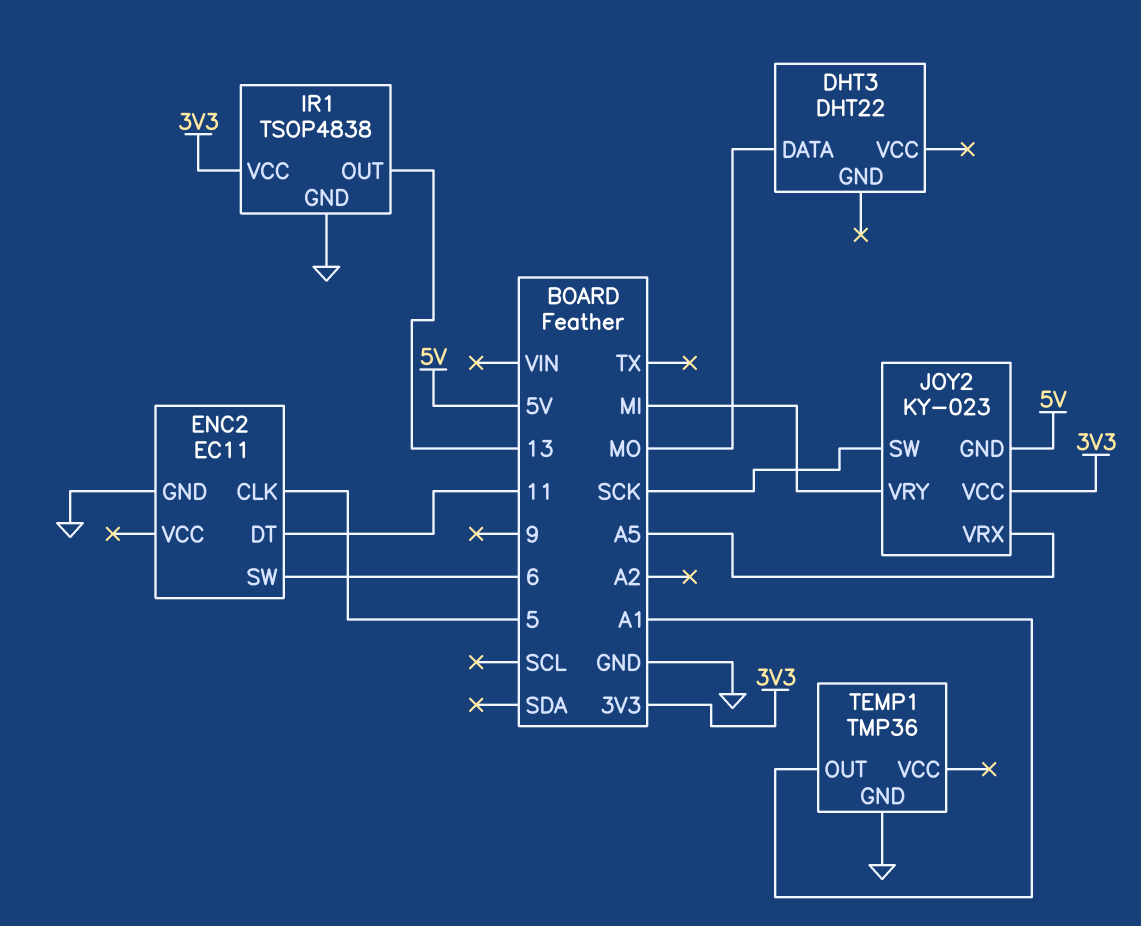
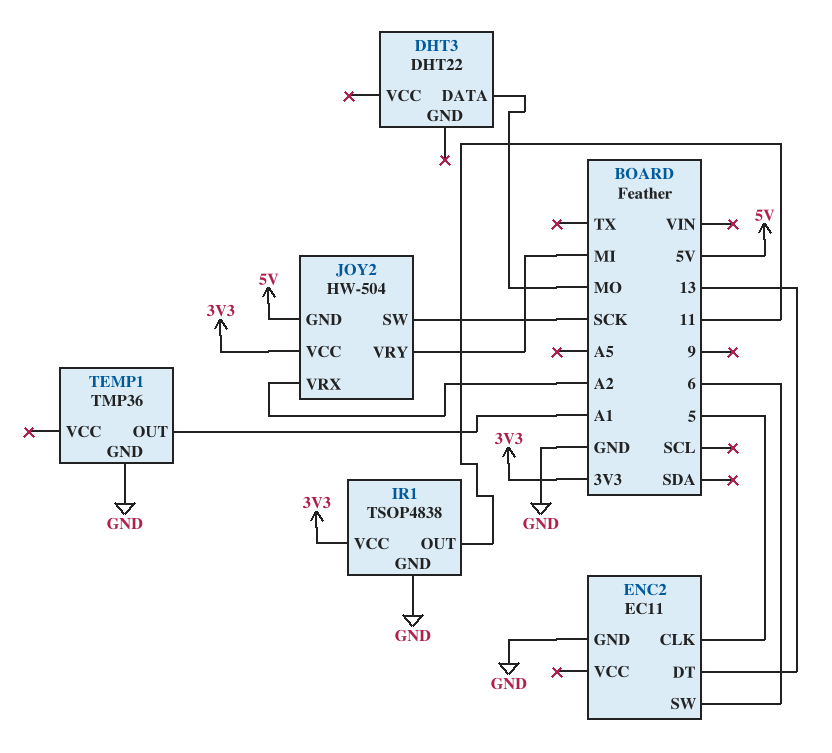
ENC2 pin DT: 11 -> 13
IR1 pin OUT: 13 -> 11
JOY2: KY-023 -> HW-504
JOY2 pin VRX: A5 -> A2

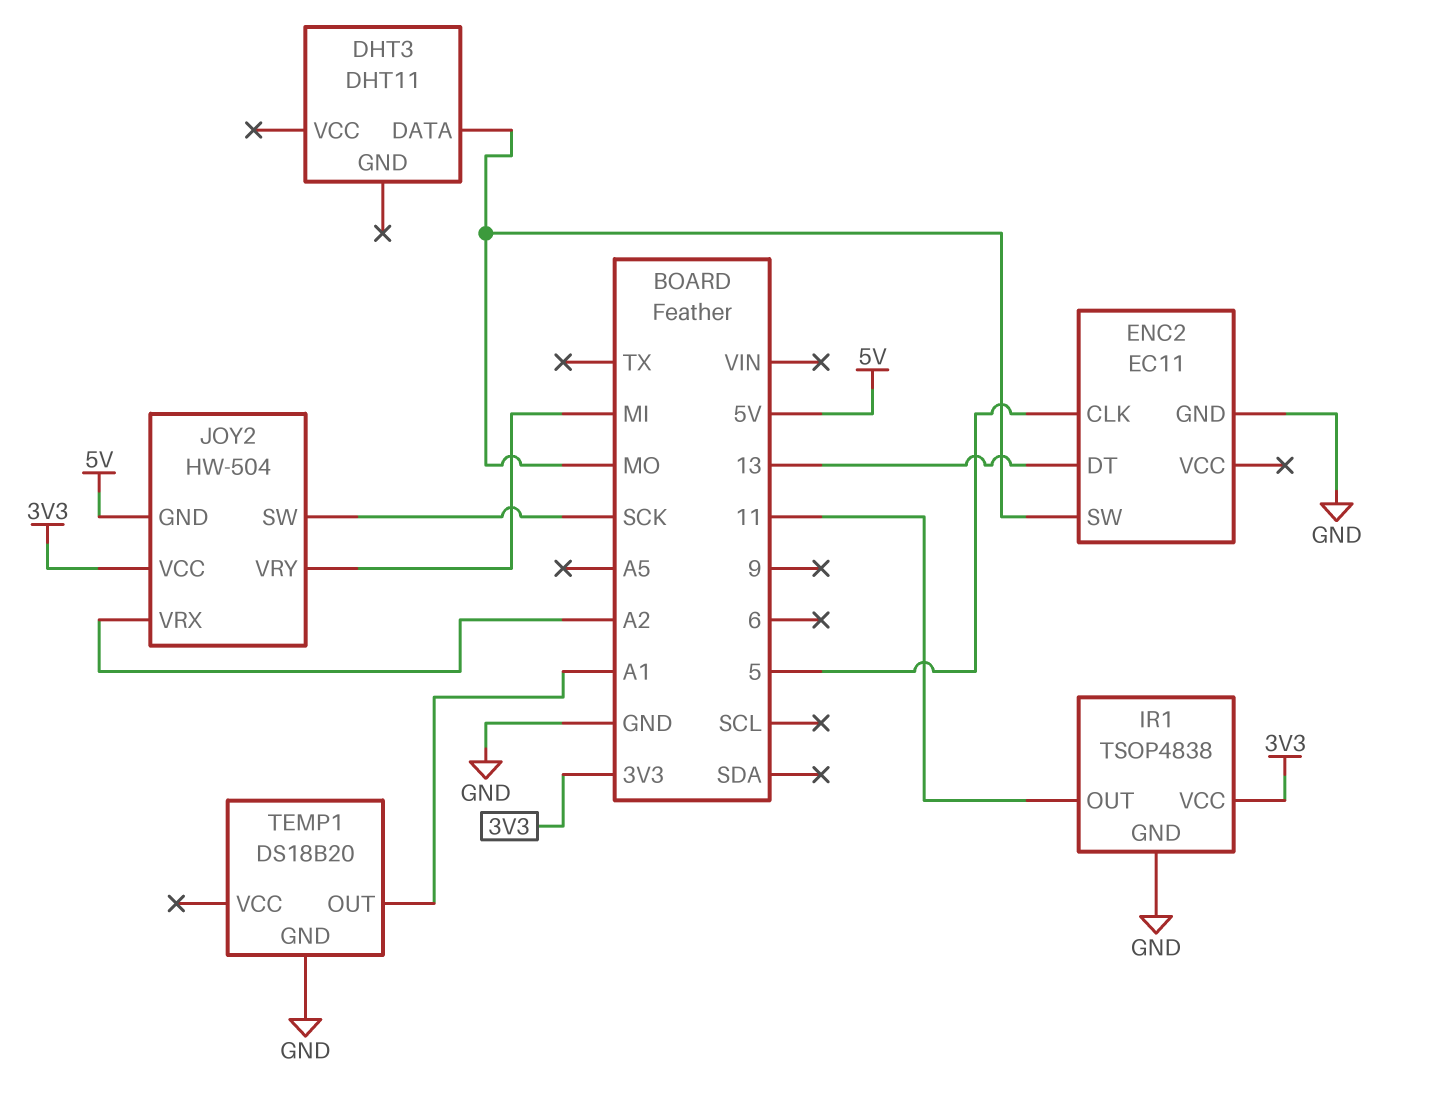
DHT3: DHT22 -> DHT11
ENC2 pin SW: 6 -> MO
TEMP1: TMP36 -> DS18B20

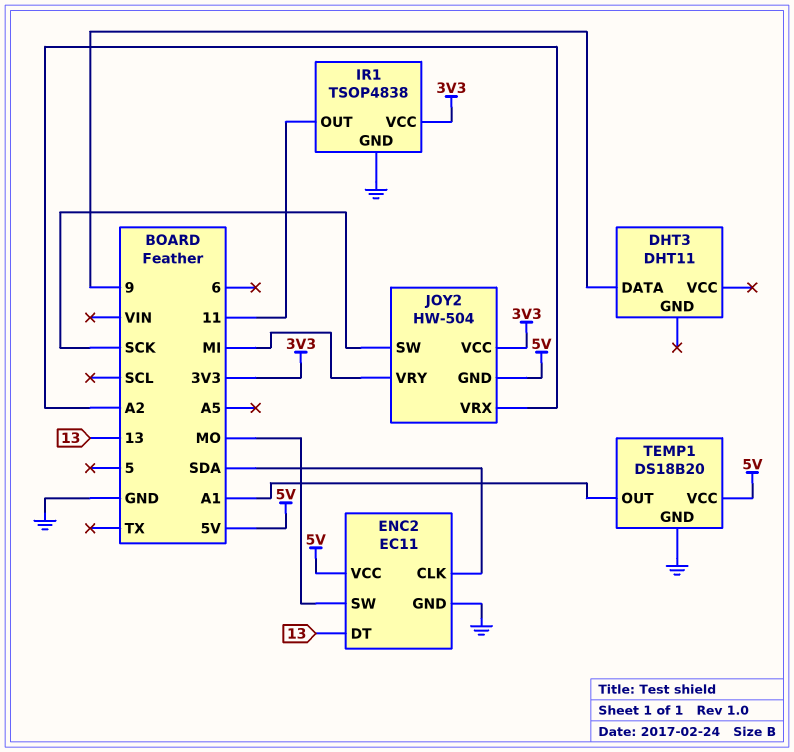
DHT3 pin DATA: MO -> 9
ENC2 pin CLK: 5 -> SDA
ENC2 pin VCC: none -> 5V
TEMP1 pin VCC: none -> 5V

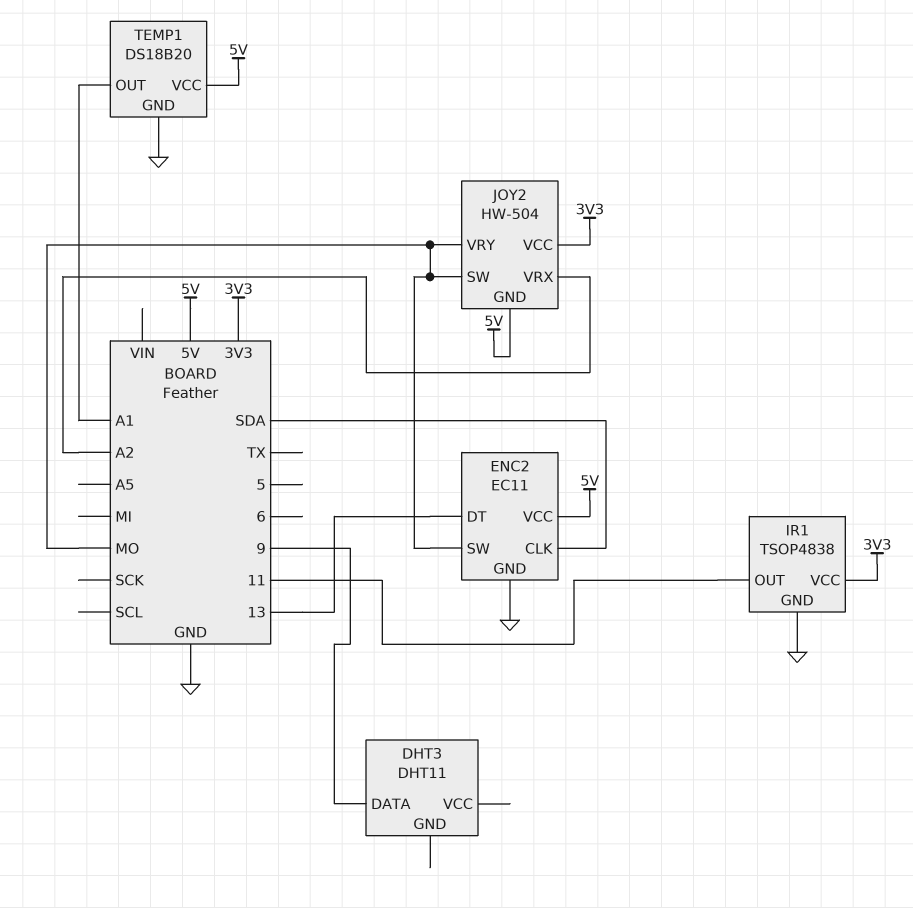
JOY2 pin SW: SCK -> MO
JOY2 pin VRY: MI -> MO

